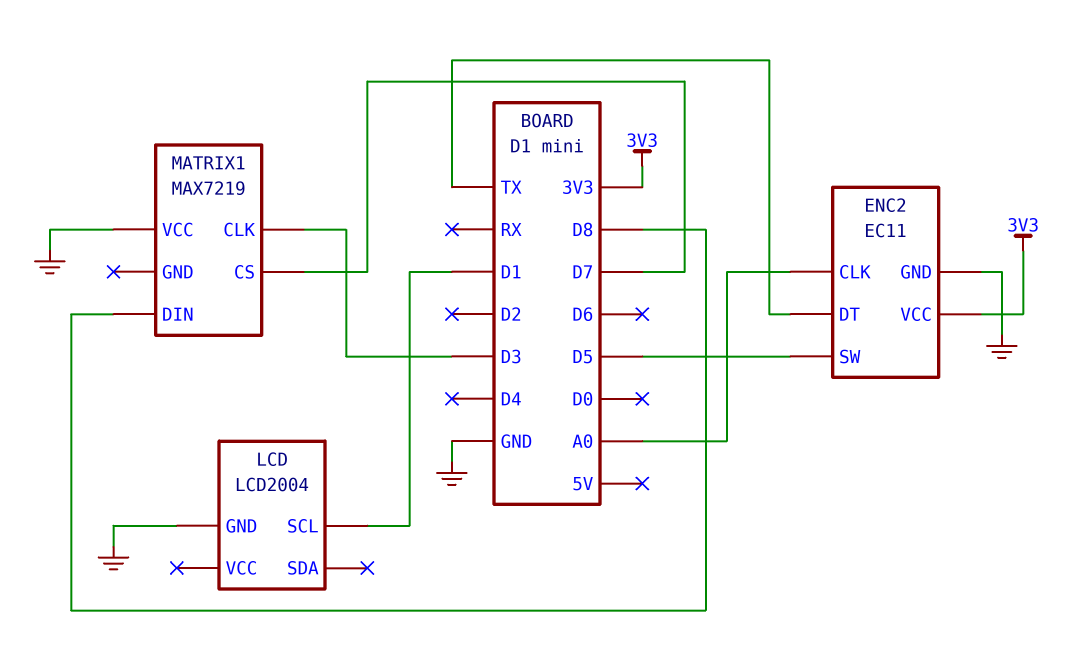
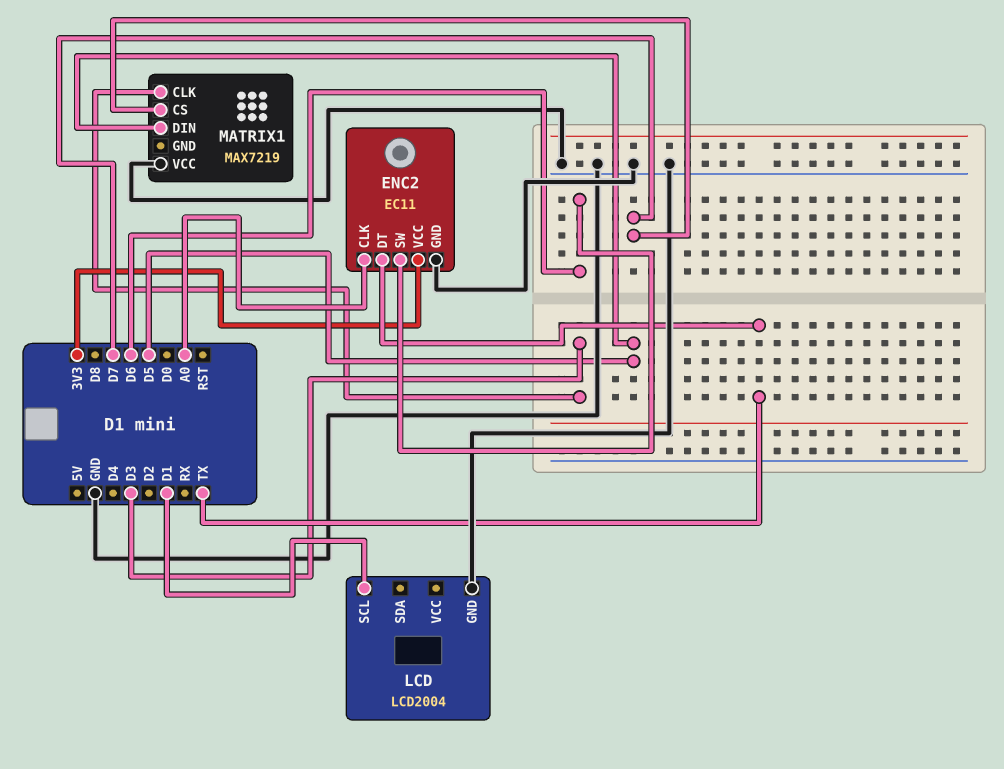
ENC2 pin SW: D5 -> D6
MATRIX1 pin DIN: D8 -> D5

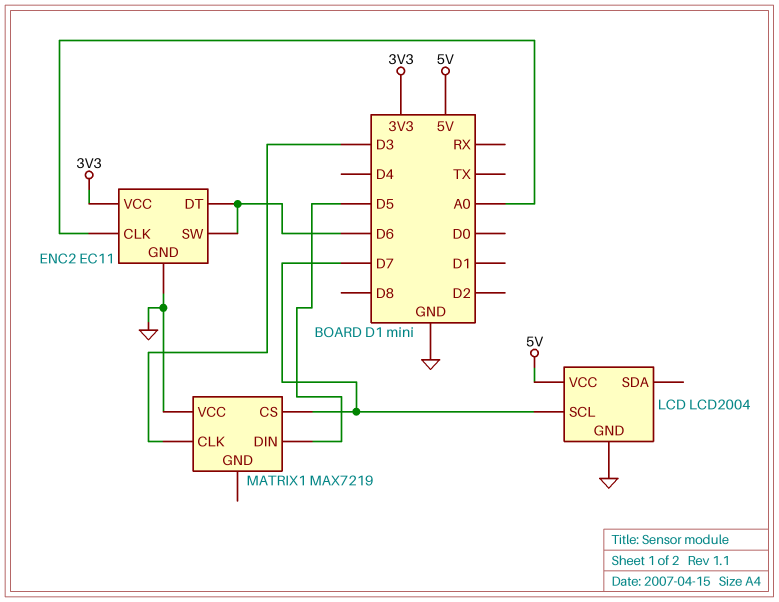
ENC2 pin DT: TX -> D6
LCD pin SCL: D1 -> D7
LCD pin VCC: none -> 5V

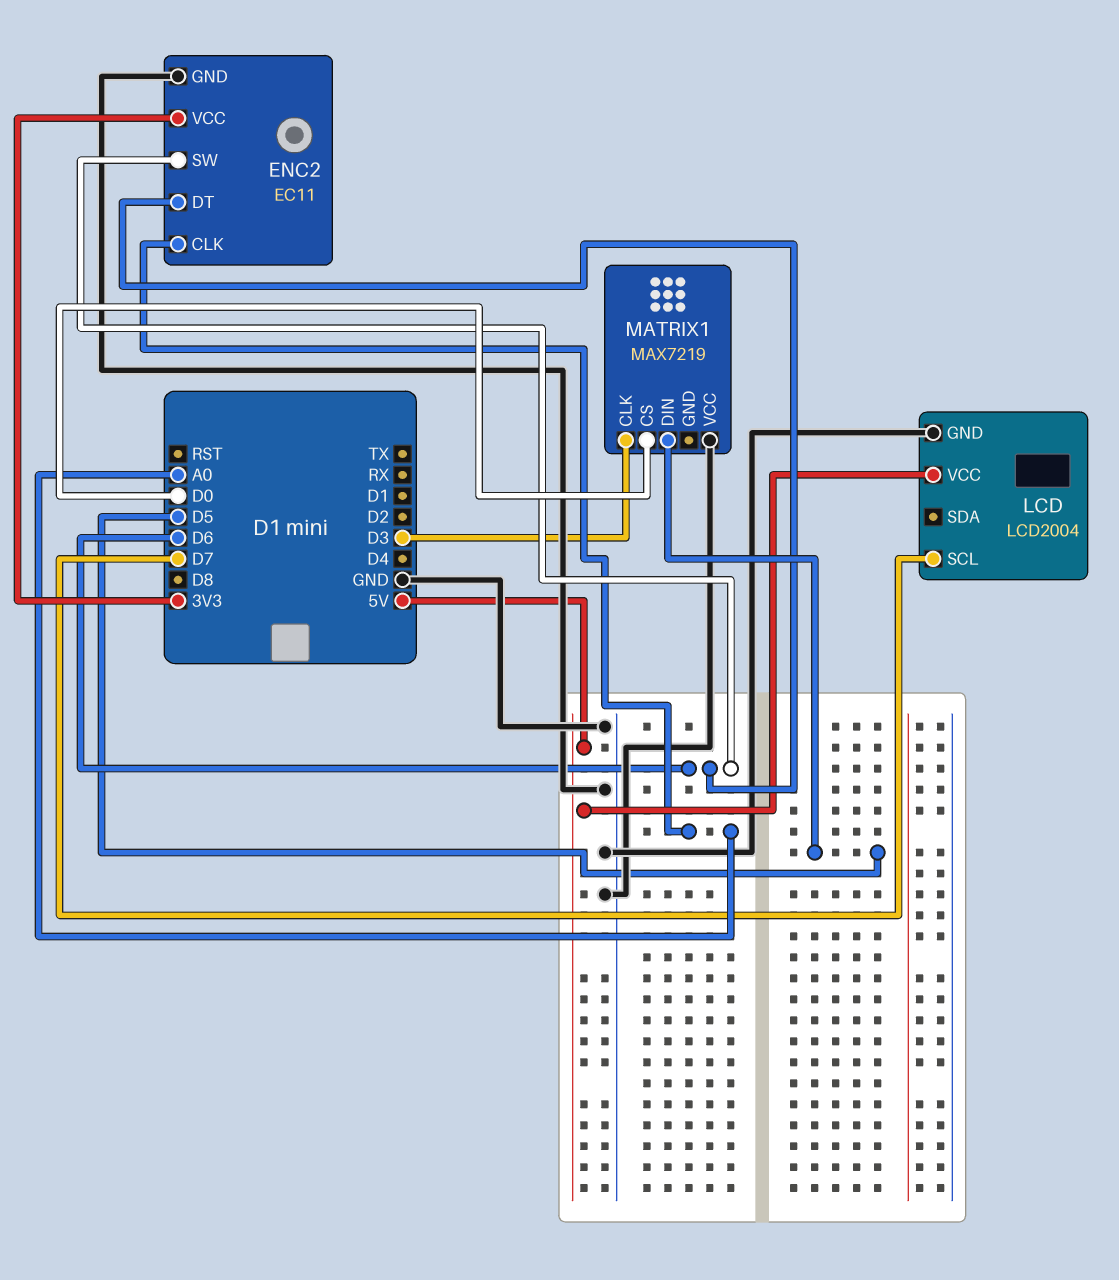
MATRIX1 pin CS: D7 -> D0

